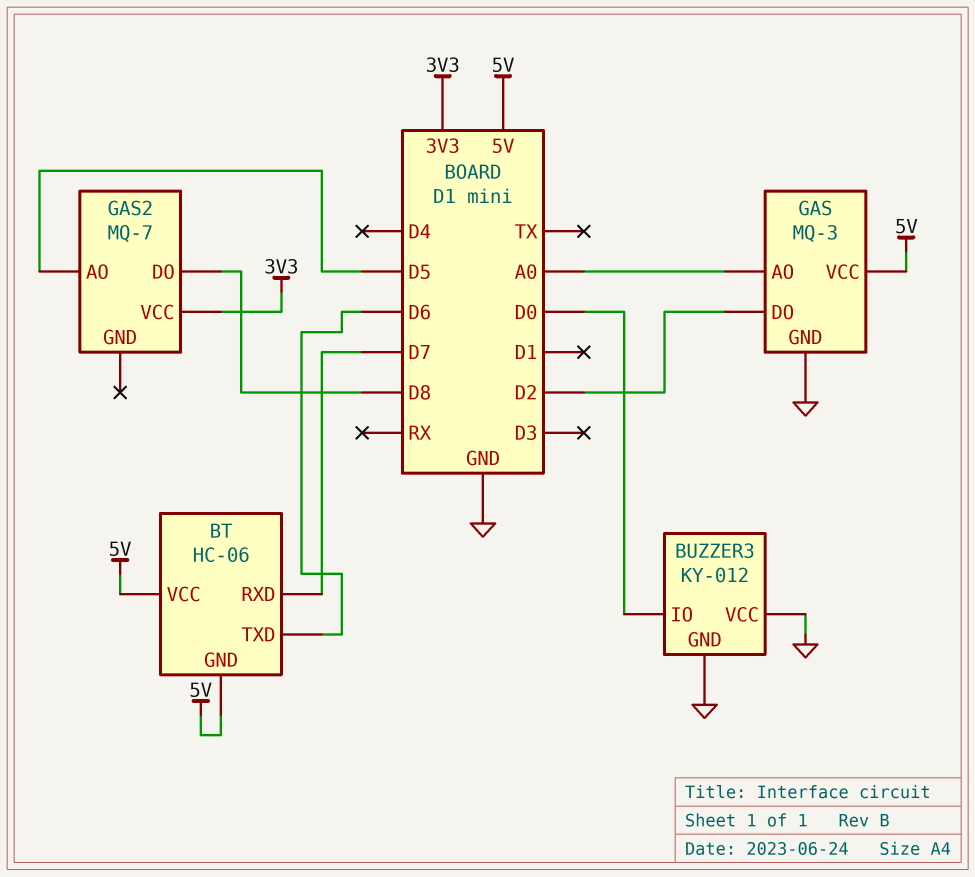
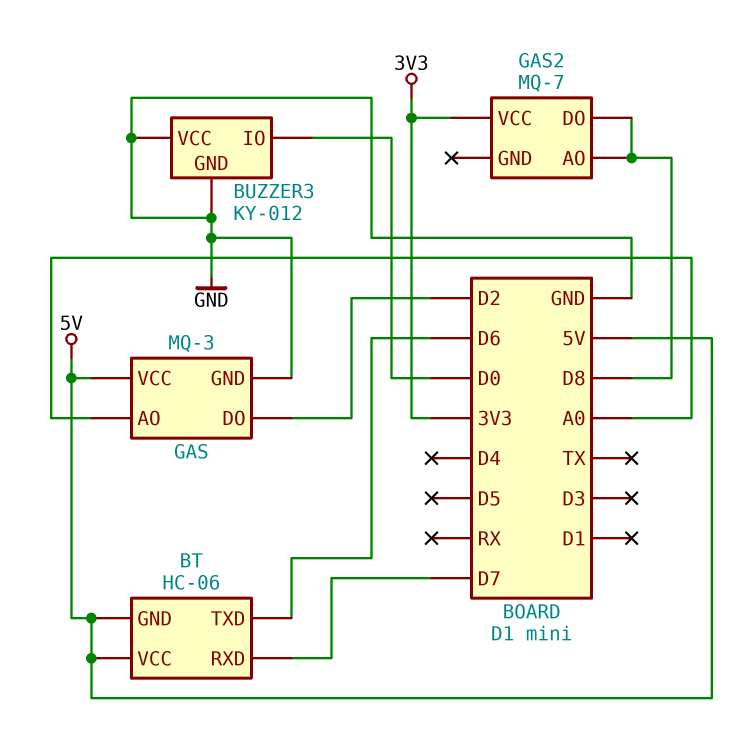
GAS2 pin AO: D5 -> D8

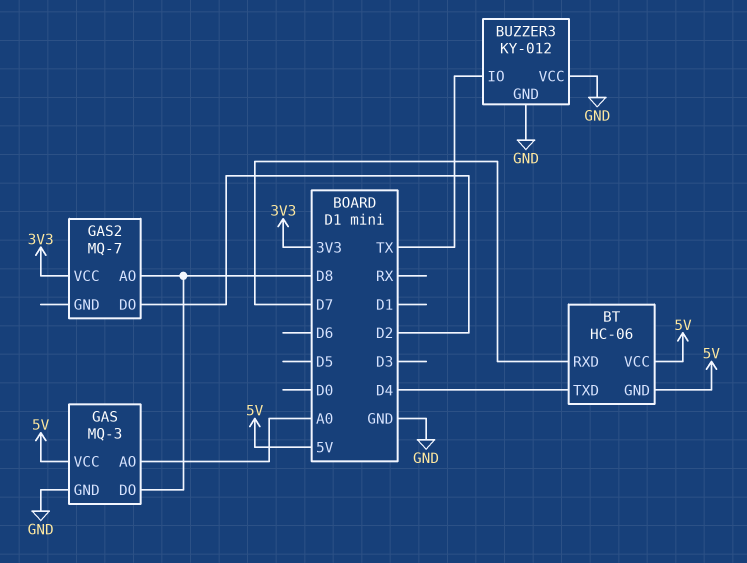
BT pin TXD: D6 -> D4
BUZZER3 pin IO: D0 -> TX
GAS pin DO: D2 -> D8
GAS2 pin DO: D8 -> D2

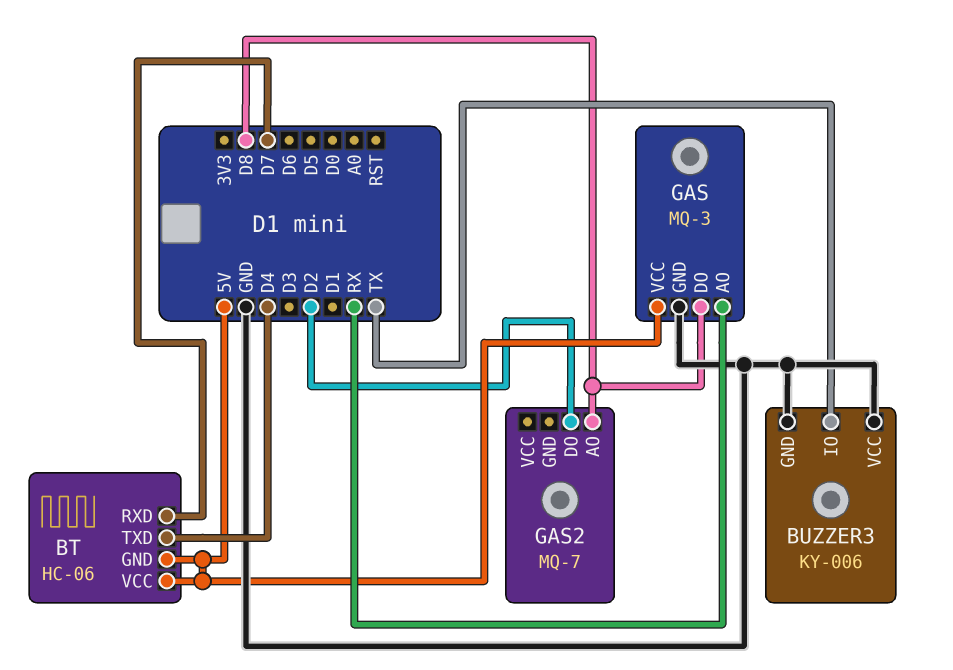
BUZZER3: KY-012 -> KY-006
GAS pin AO: A0 -> RX
GAS2 pin VCC: 3V3 -> none

